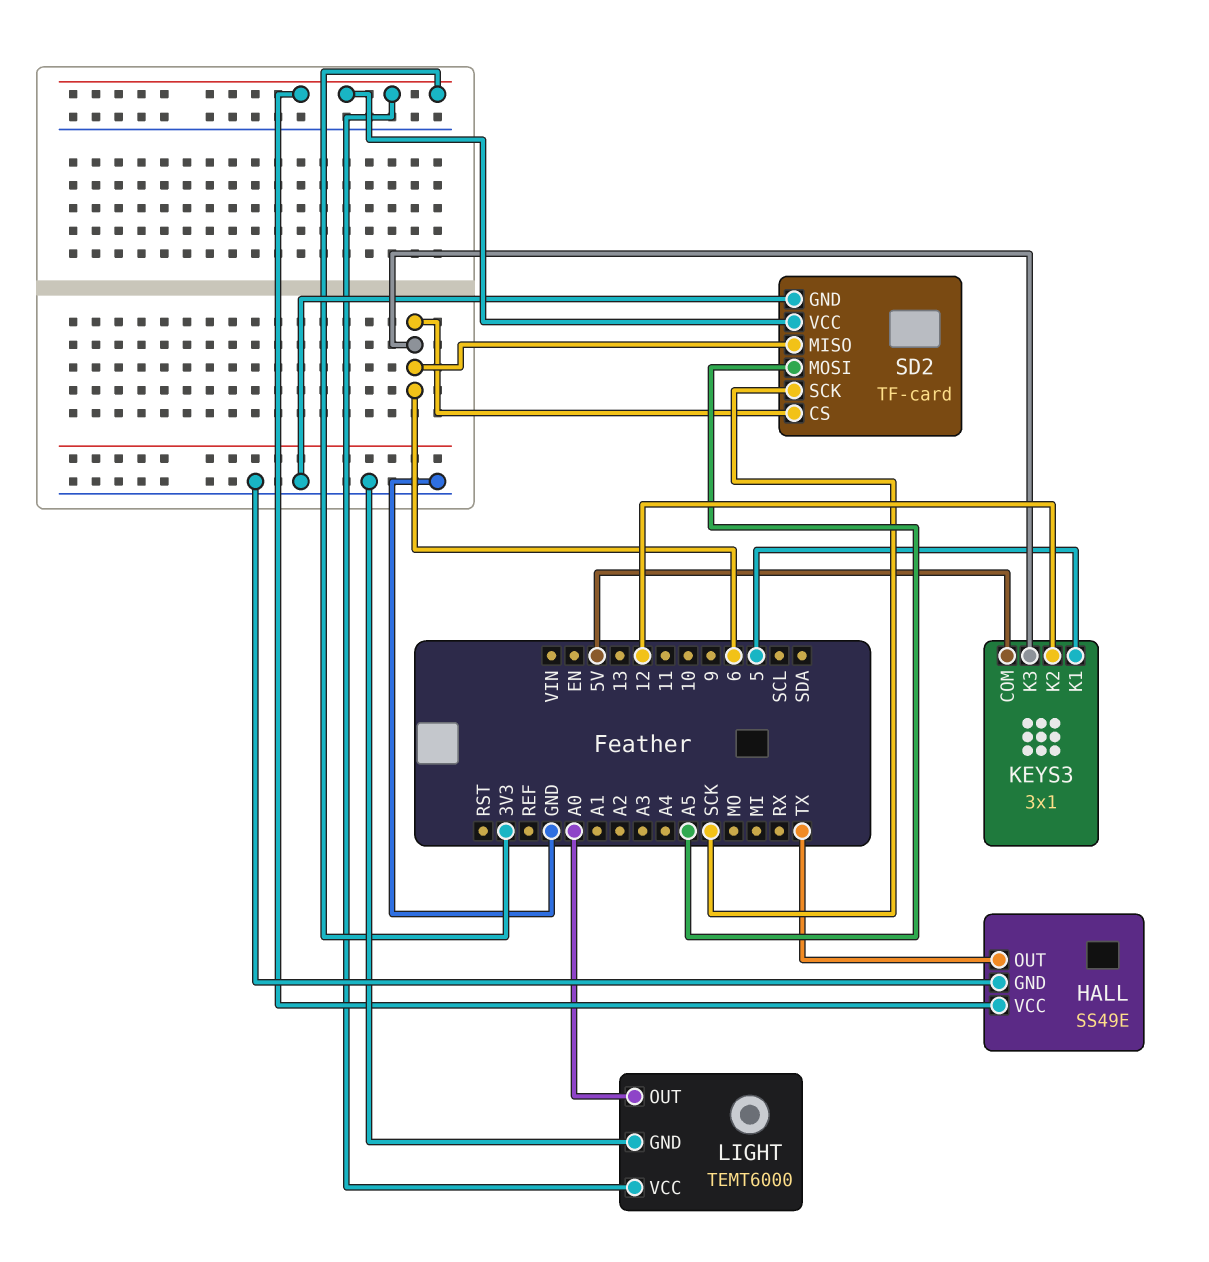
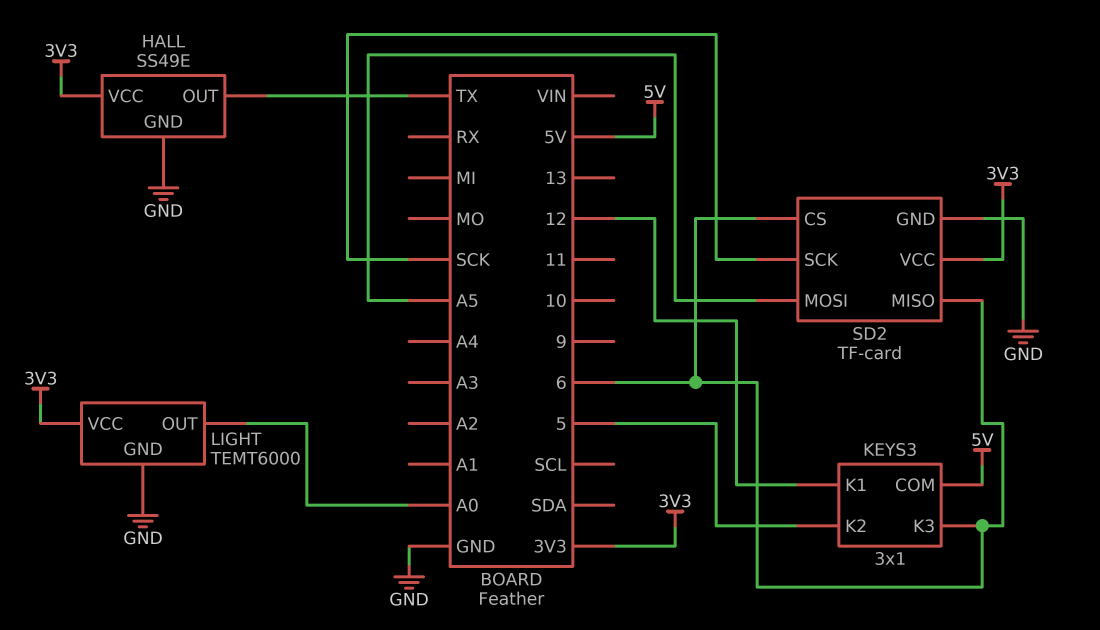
KEYS3 pin K1: 5 -> 12
KEYS3 pin K2: 12 -> 5

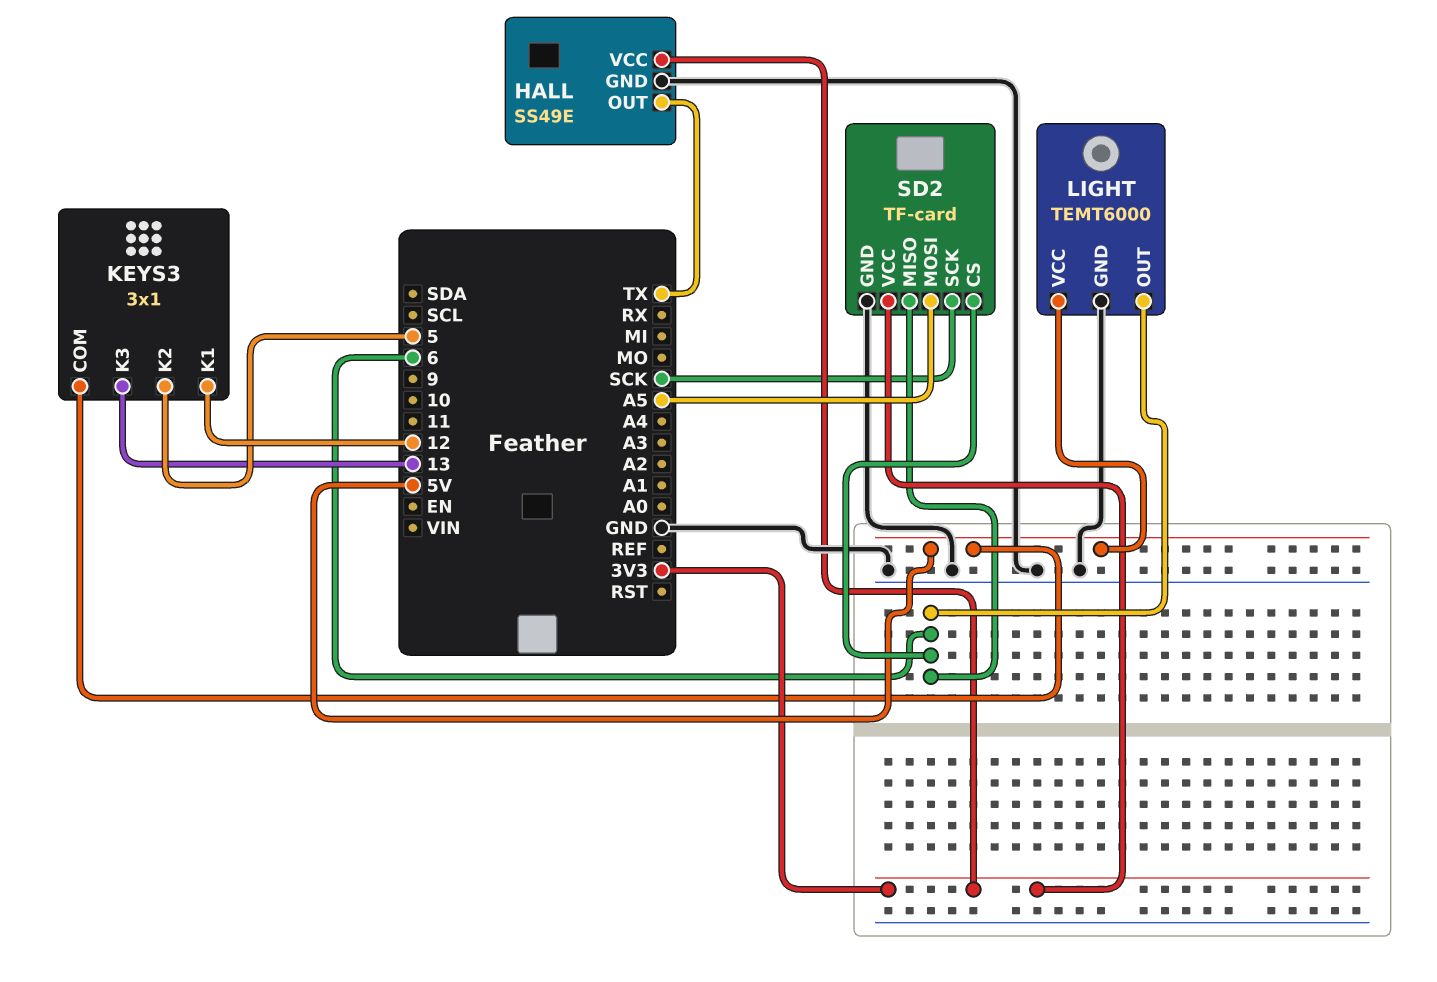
KEYS3 pin K3: 6 -> 13
LIGHT pin OUT: A0 -> 6
LIGHT pin VCC: 3V3 -> 5V

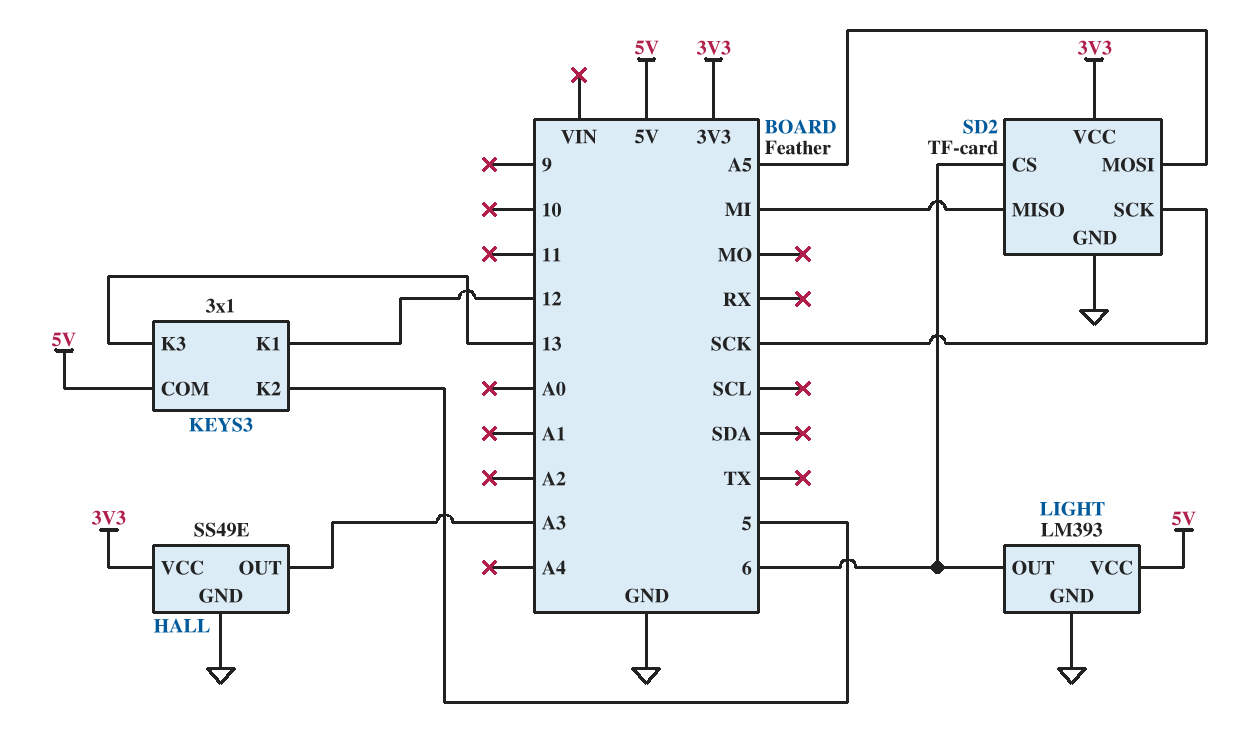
HALL pin OUT: TX -> A3
LIGHT: TEMT6000 -> LM393
SD2 pin MISO: 6 -> MI

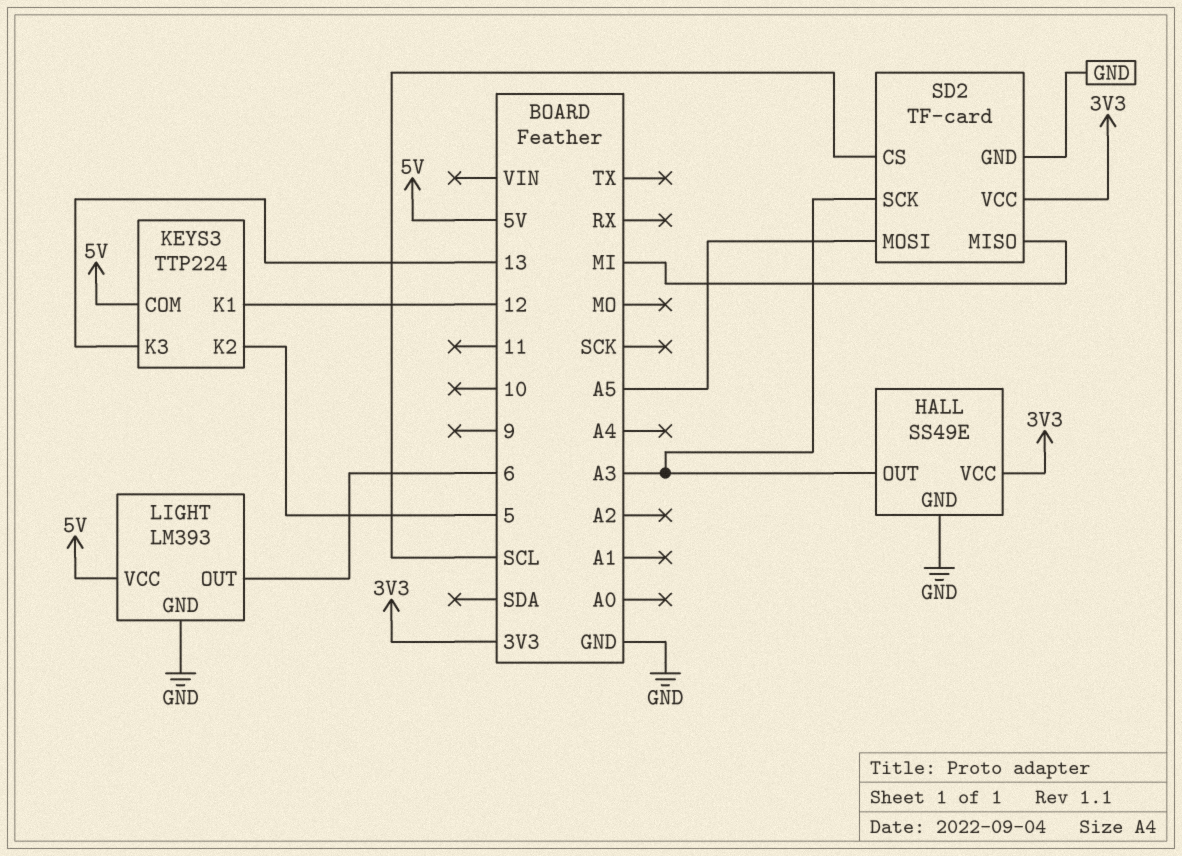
KEYS3: 3x1 -> TTP224
SD2 pin CS: 6 -> SCL
SD2 pin SCK: SCK -> A3

